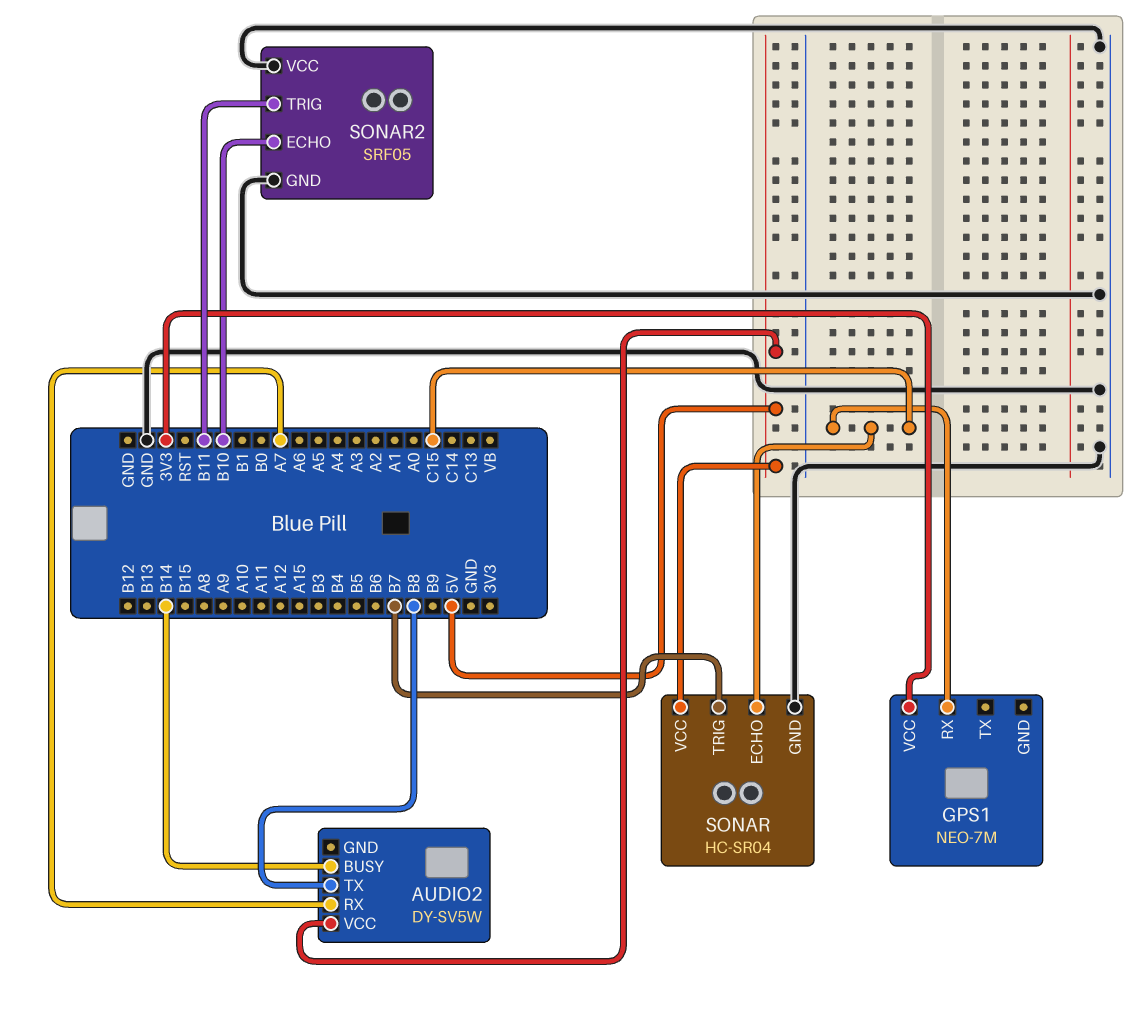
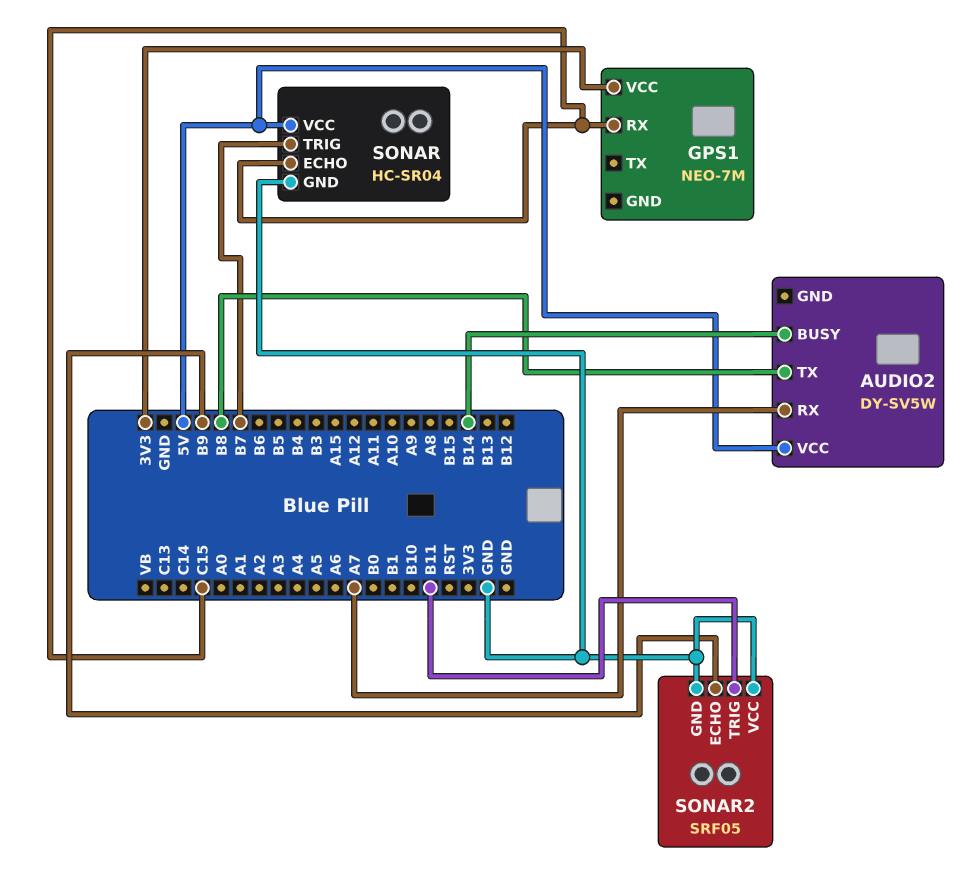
SONAR2 pin ECHO: B10 -> B9

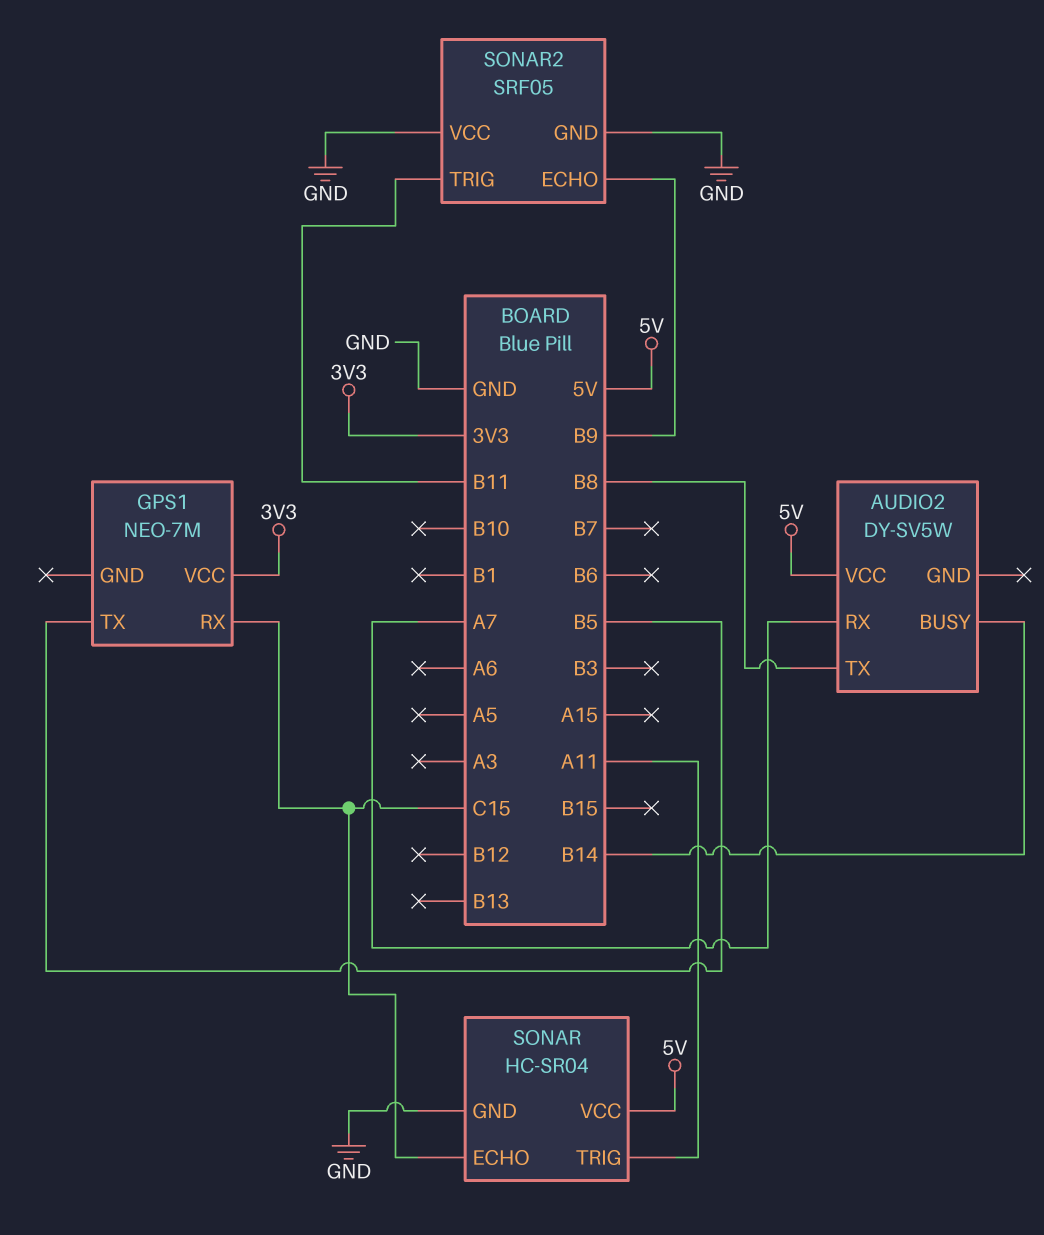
GPS1 pin TX: none -> B5
SONAR pin TRIG: B7 -> A11

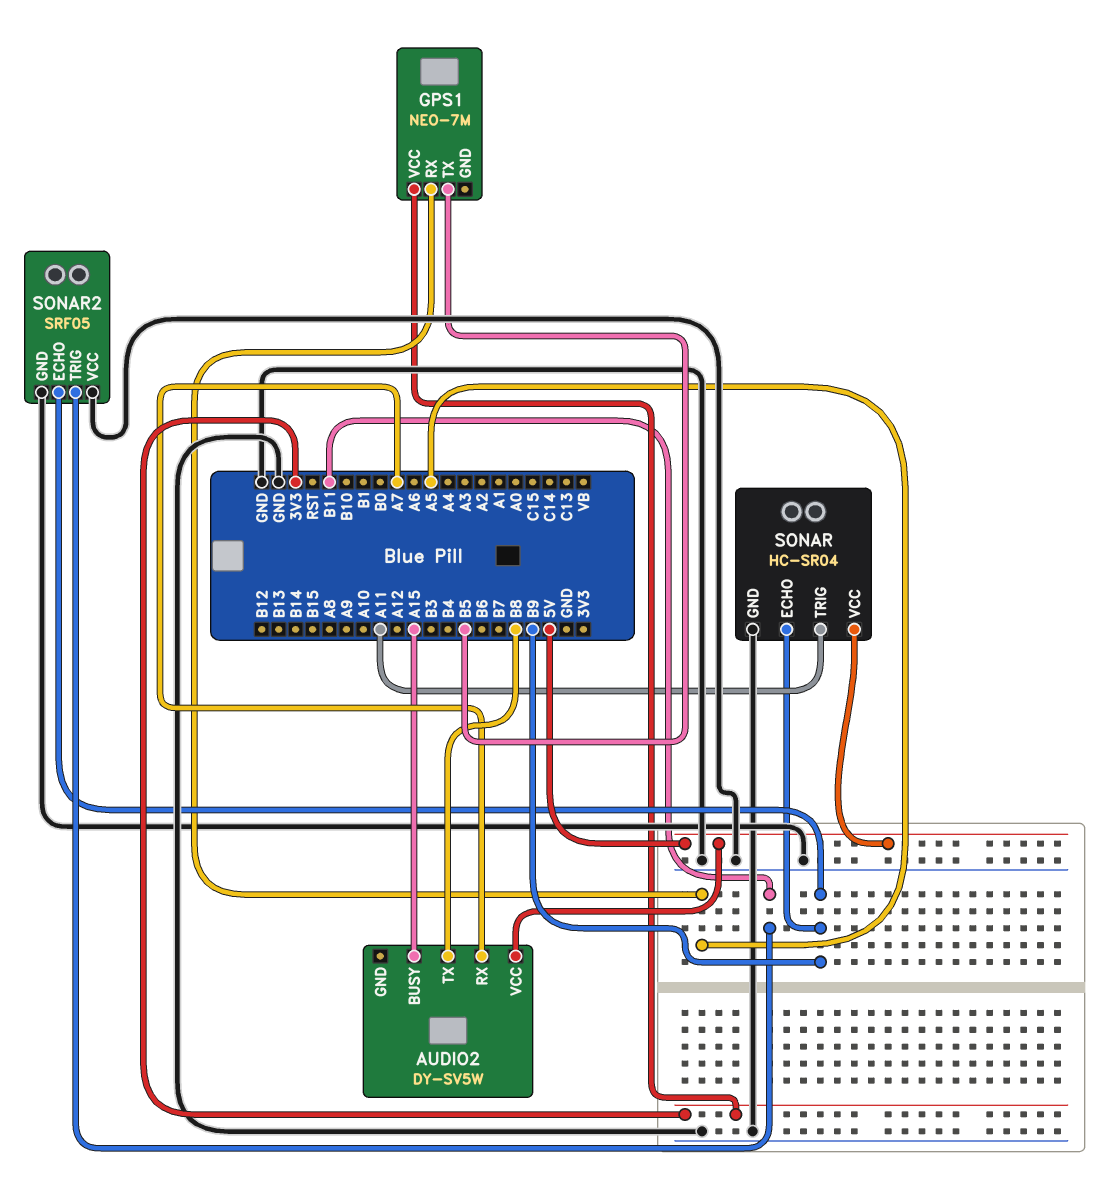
AUDIO2 pin BUSY: B14 -> A15
GPS1 pin RX: C15 -> A5
SONAR pin ECHO: C15 -> B9

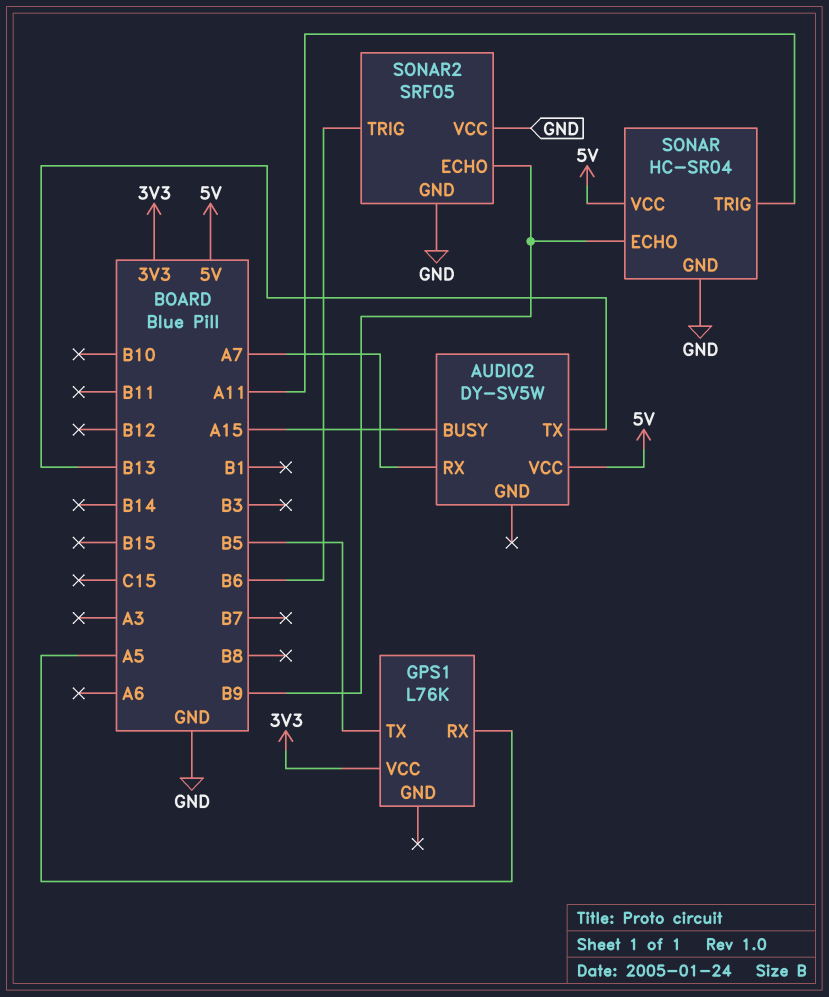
AUDIO2 pin TX: B8 -> B13
GPS1: NEO-7M -> L76K
SONAR2 pin TRIG: B11 -> B6

